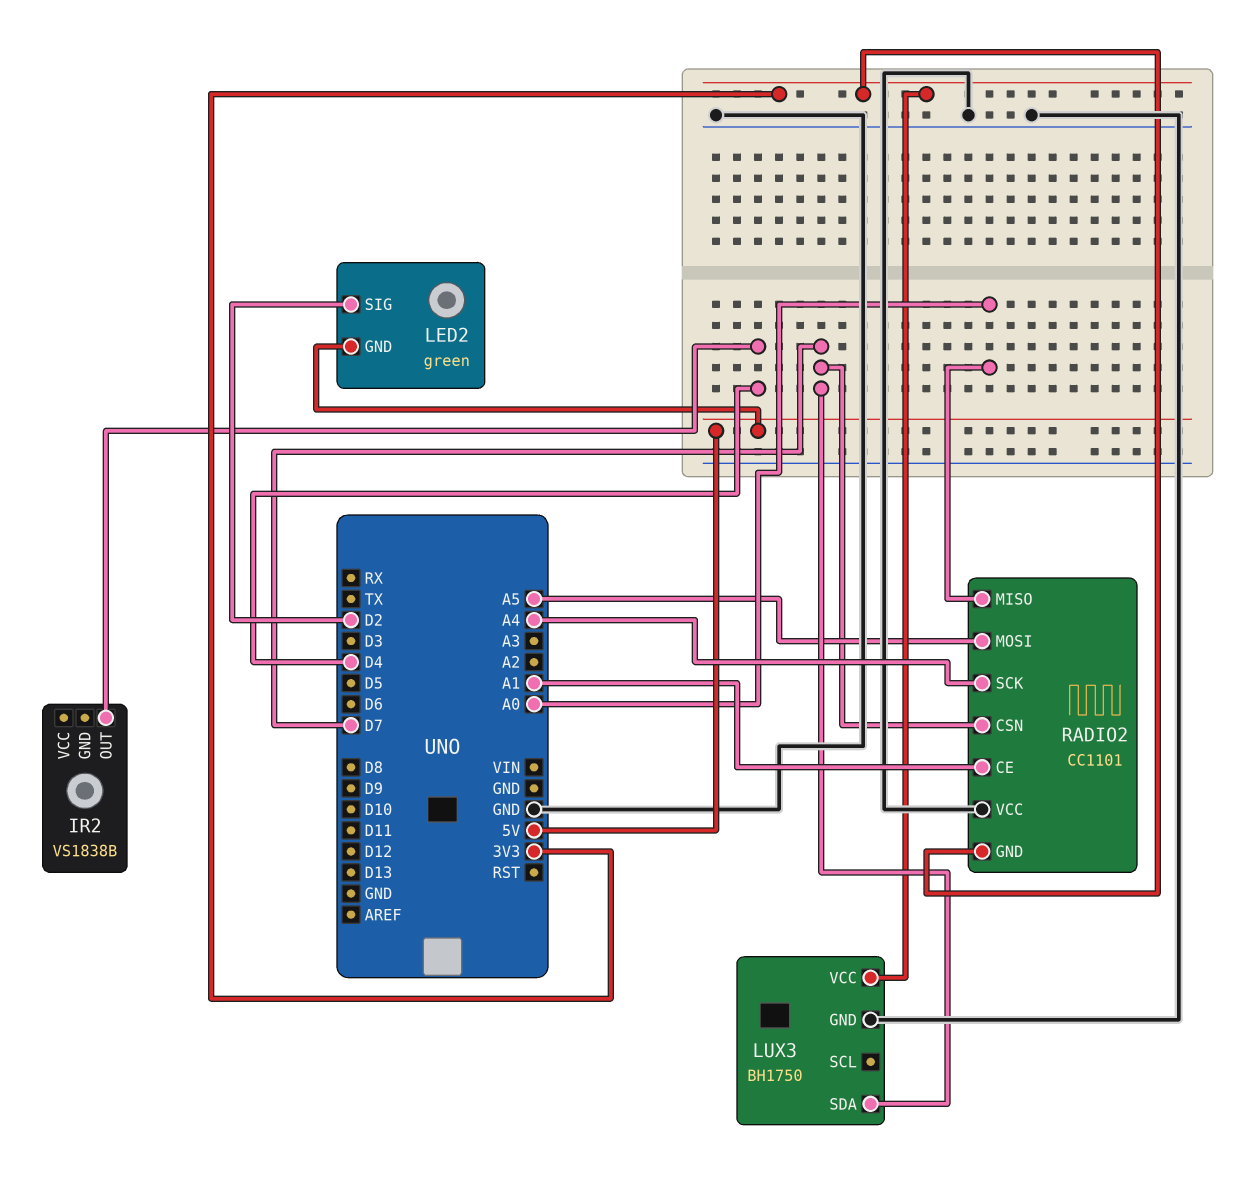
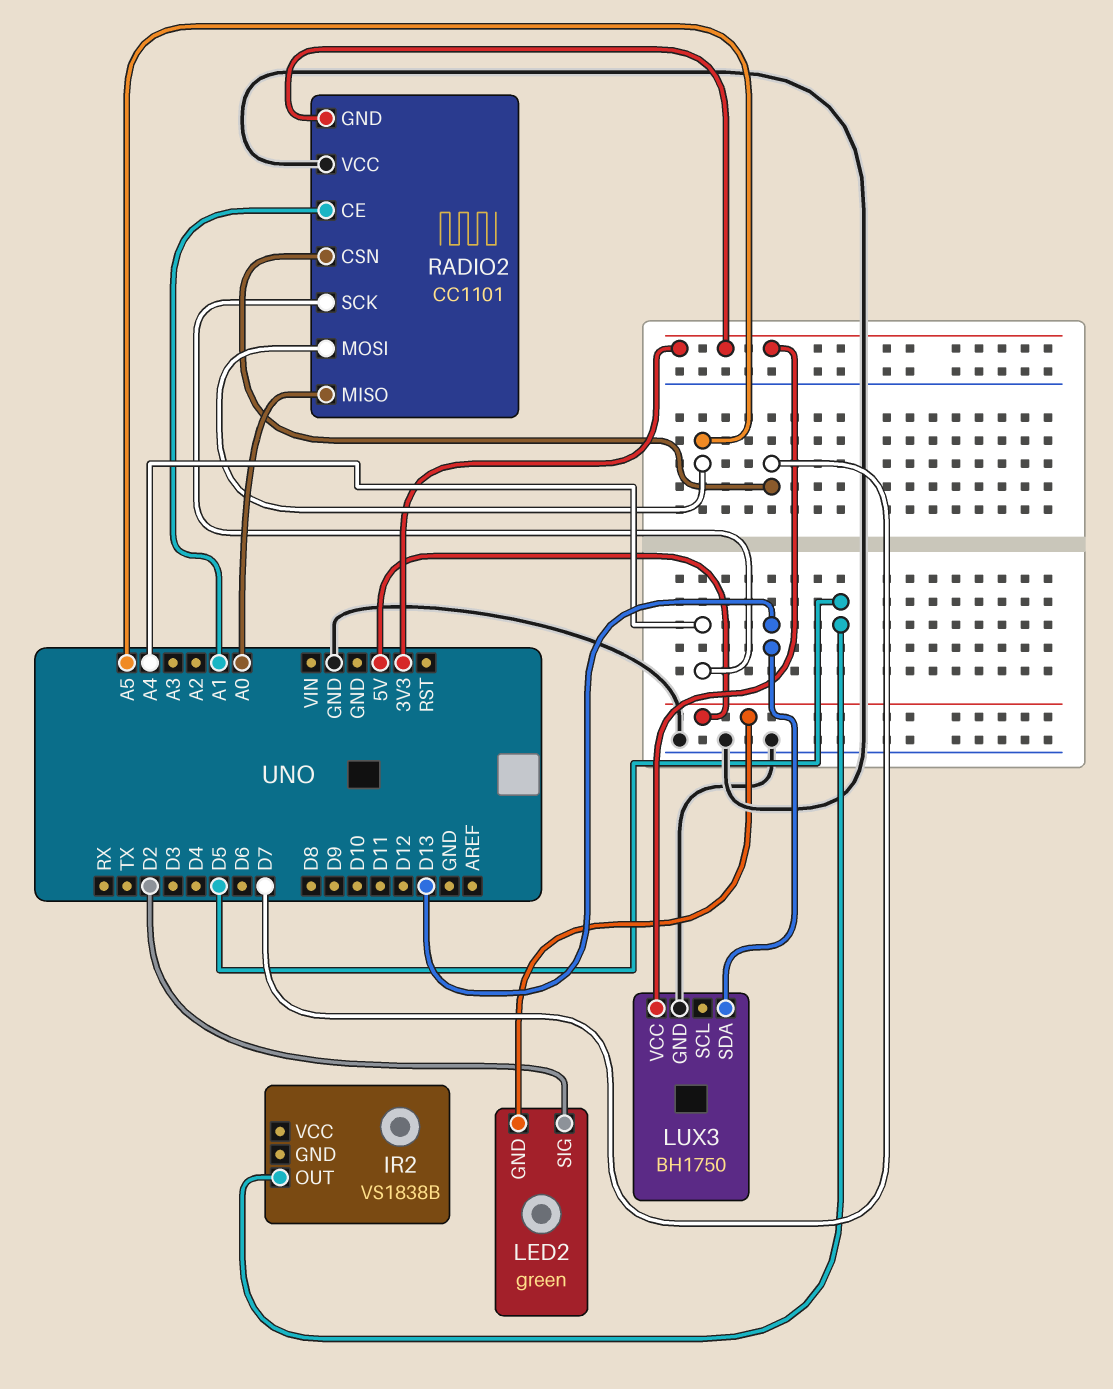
IR2 pin OUT: D4 -> D5
LUX3 pin SDA: D7 -> D13

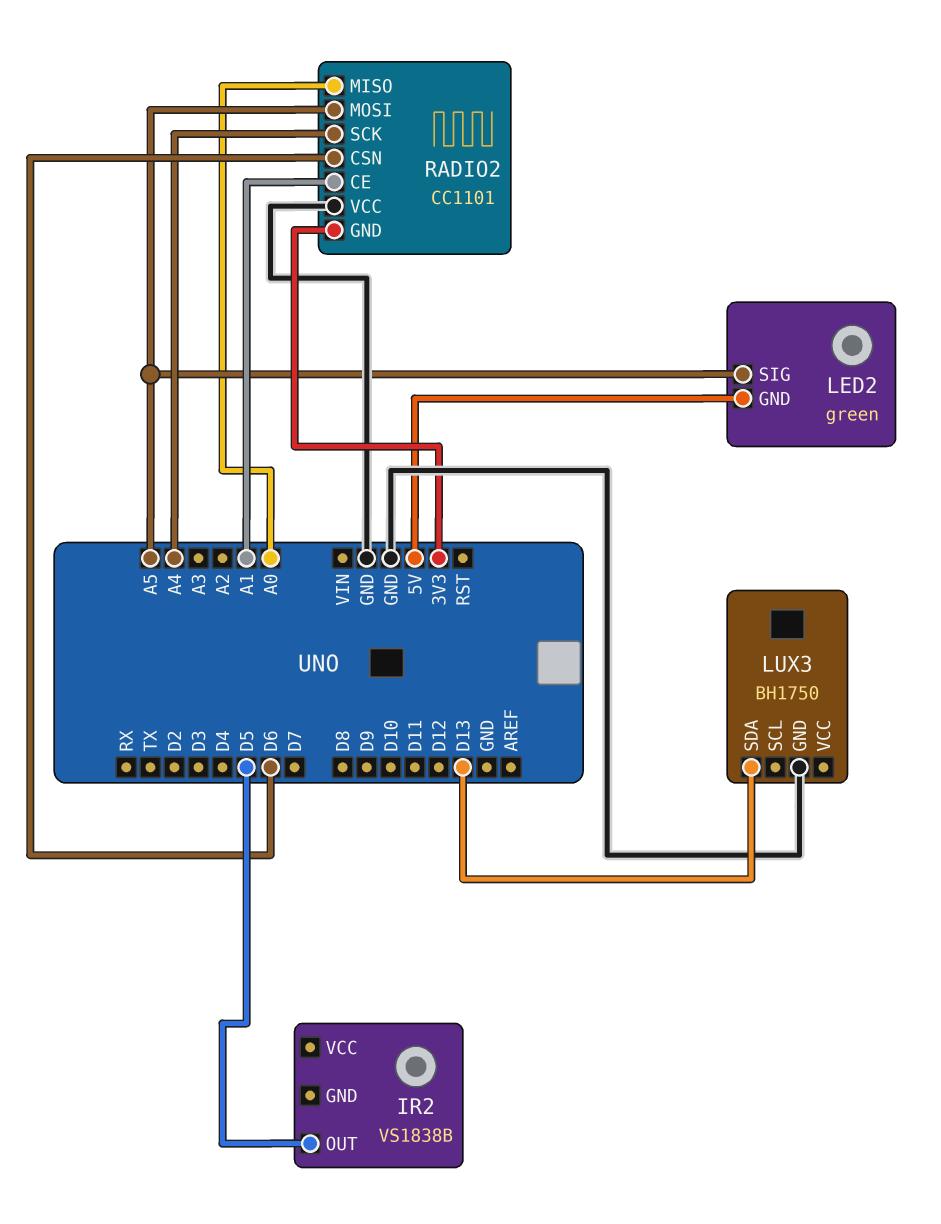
LED2 pin SIG: D2 -> A5
LUX3 pin VCC: 3V3 -> none
RADIO2 pin CSN: D7 -> D6

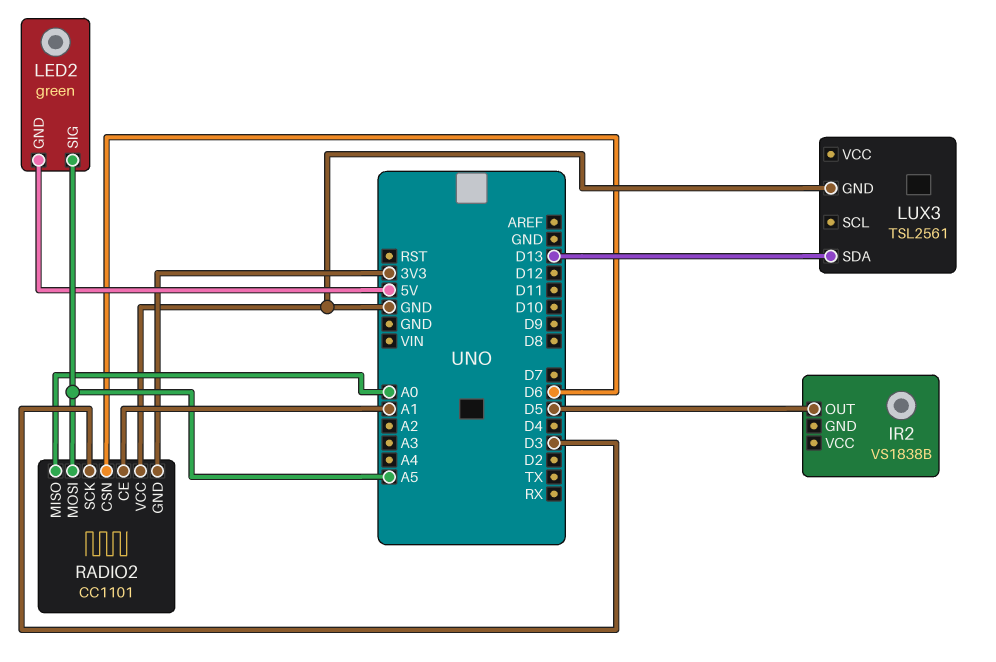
LUX3: BH1750 -> TSL2561
RADIO2 pin SCK: A4 -> D3

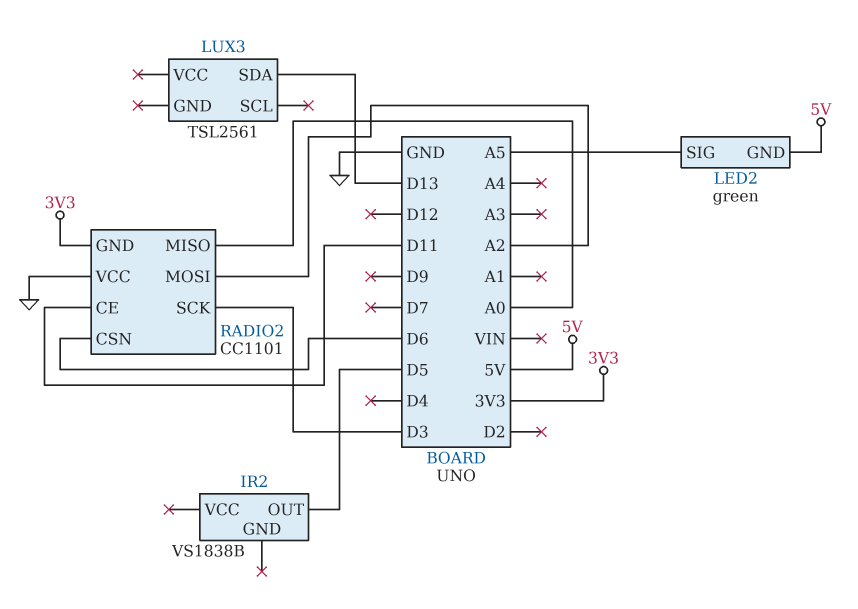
LUX3 pin GND: GND -> none
RADIO2 pin CE: A1 -> D11
RADIO2 pin MOSI: A5 -> A2

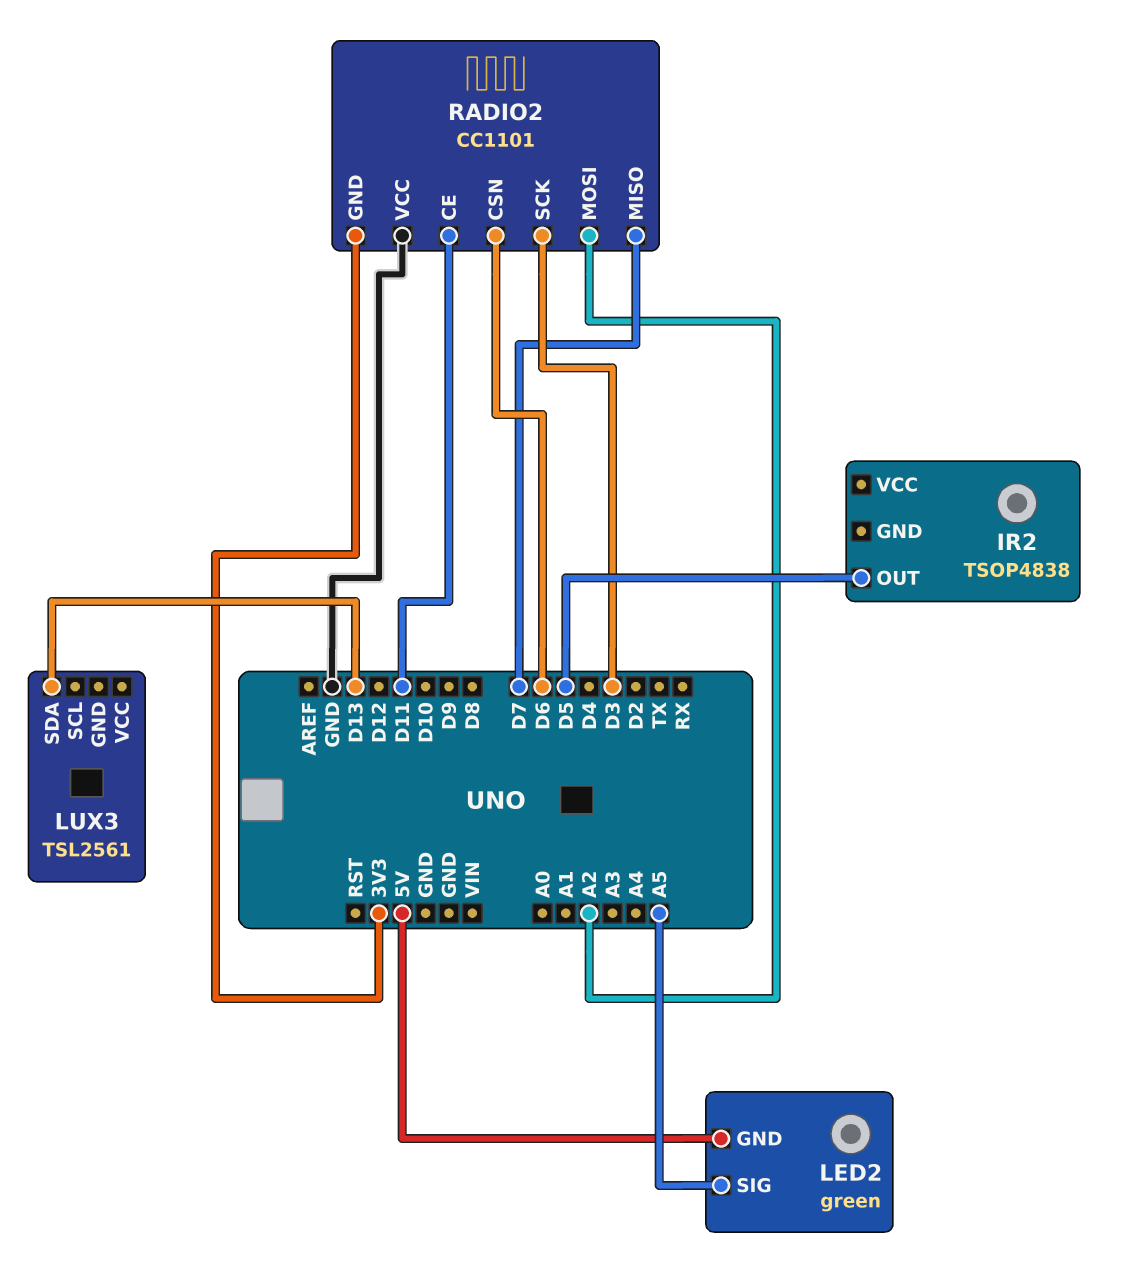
IR2: VS1838B -> TSOP4838
RADIO2 pin MISO: A0 -> D7

